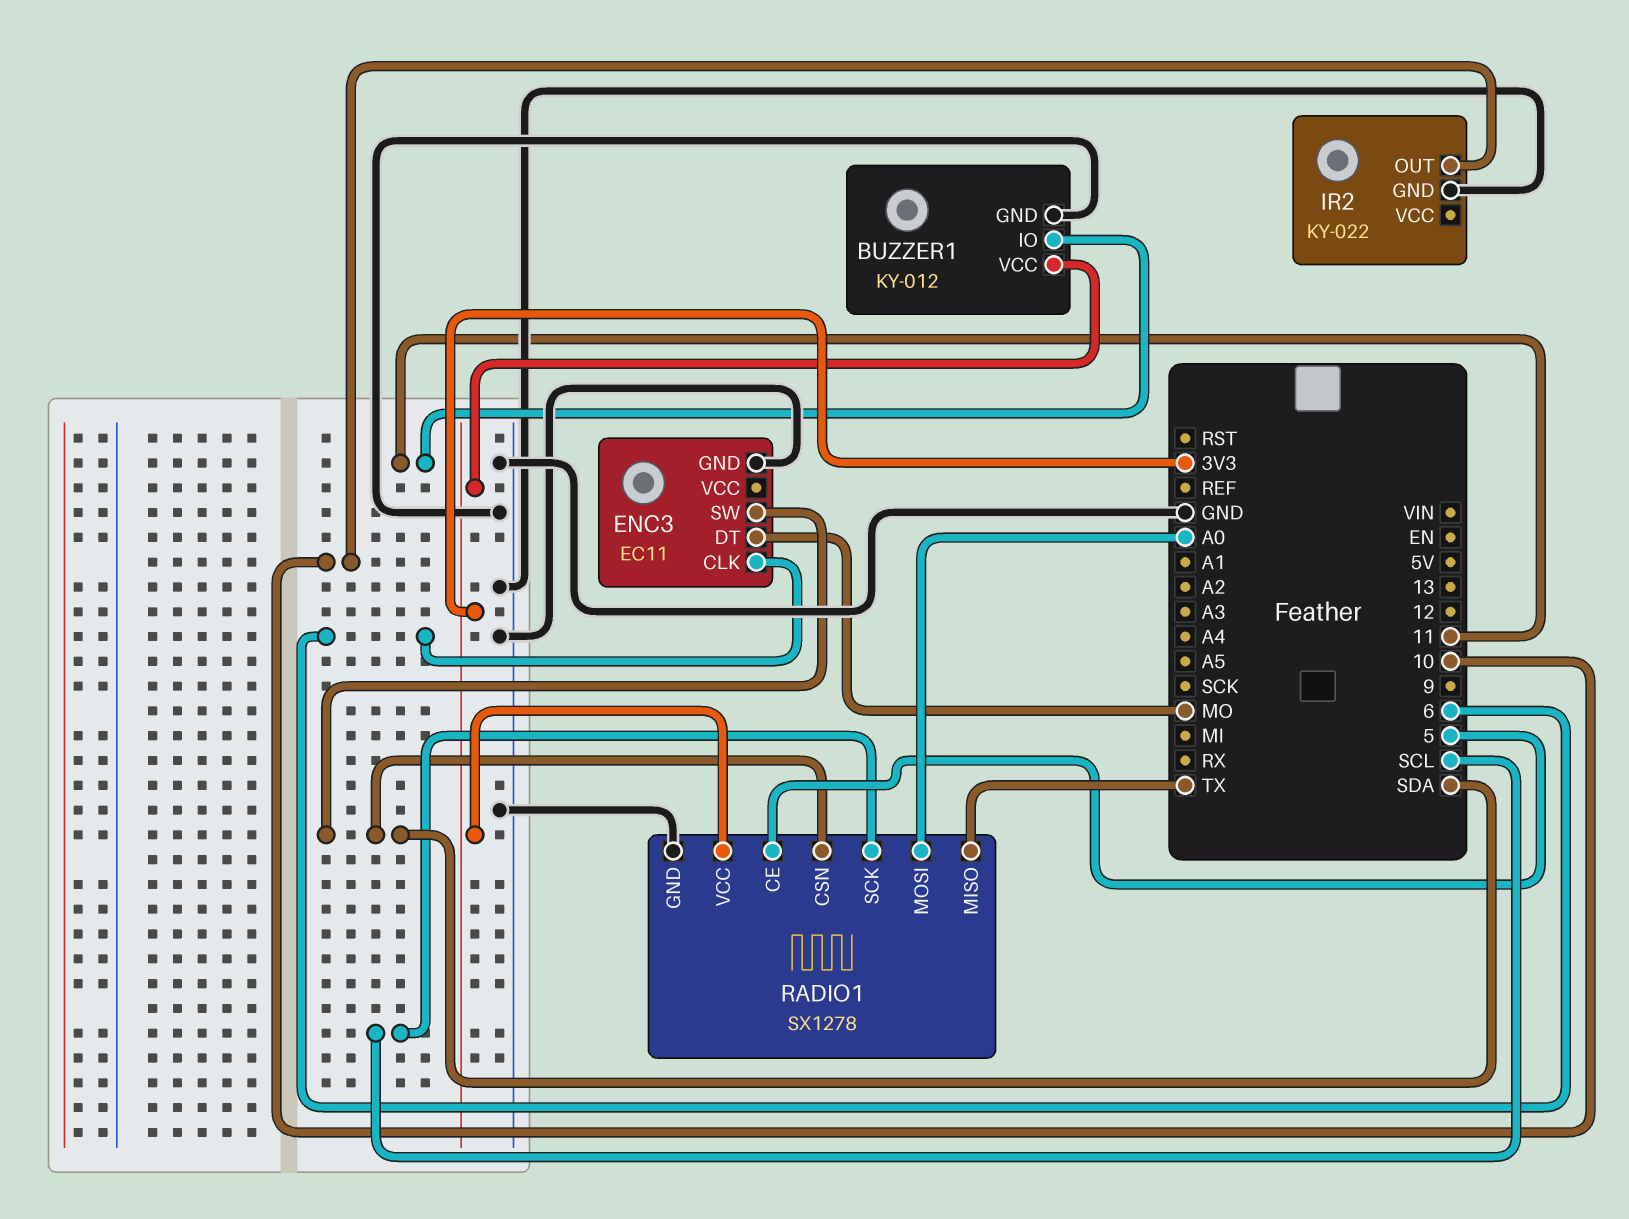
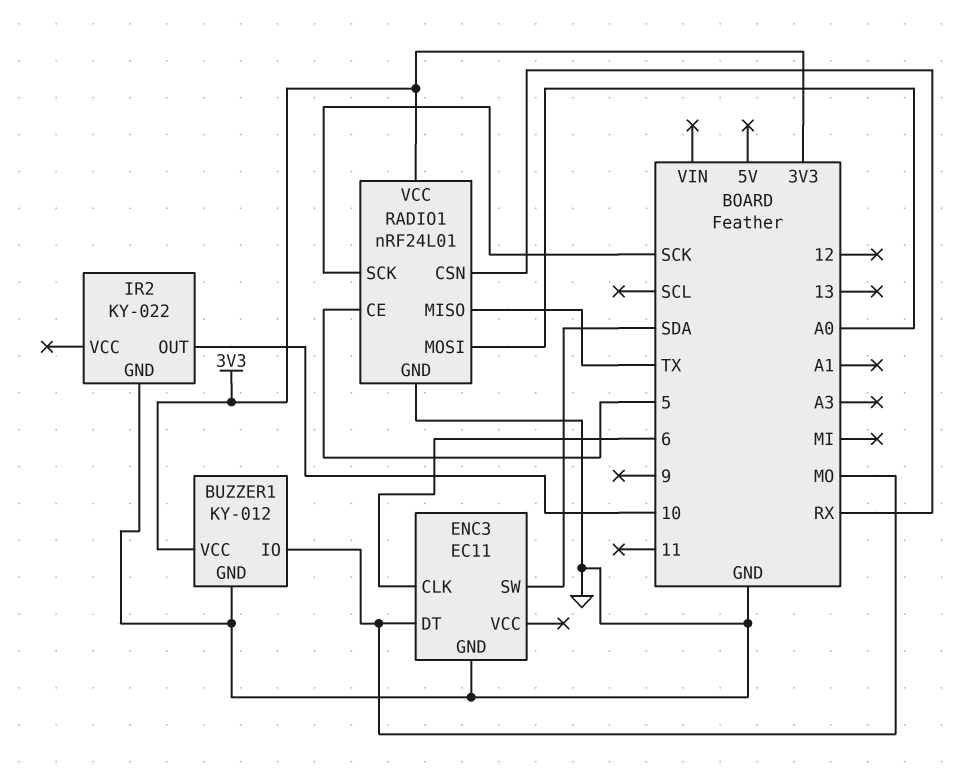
BUZZER1 pin IO: 11 -> MO
RADIO1: SX1278 -> nRF24L01
RADIO1 pin CSN: SDA -> RX
RADIO1 pin SCK: SCL -> SCK

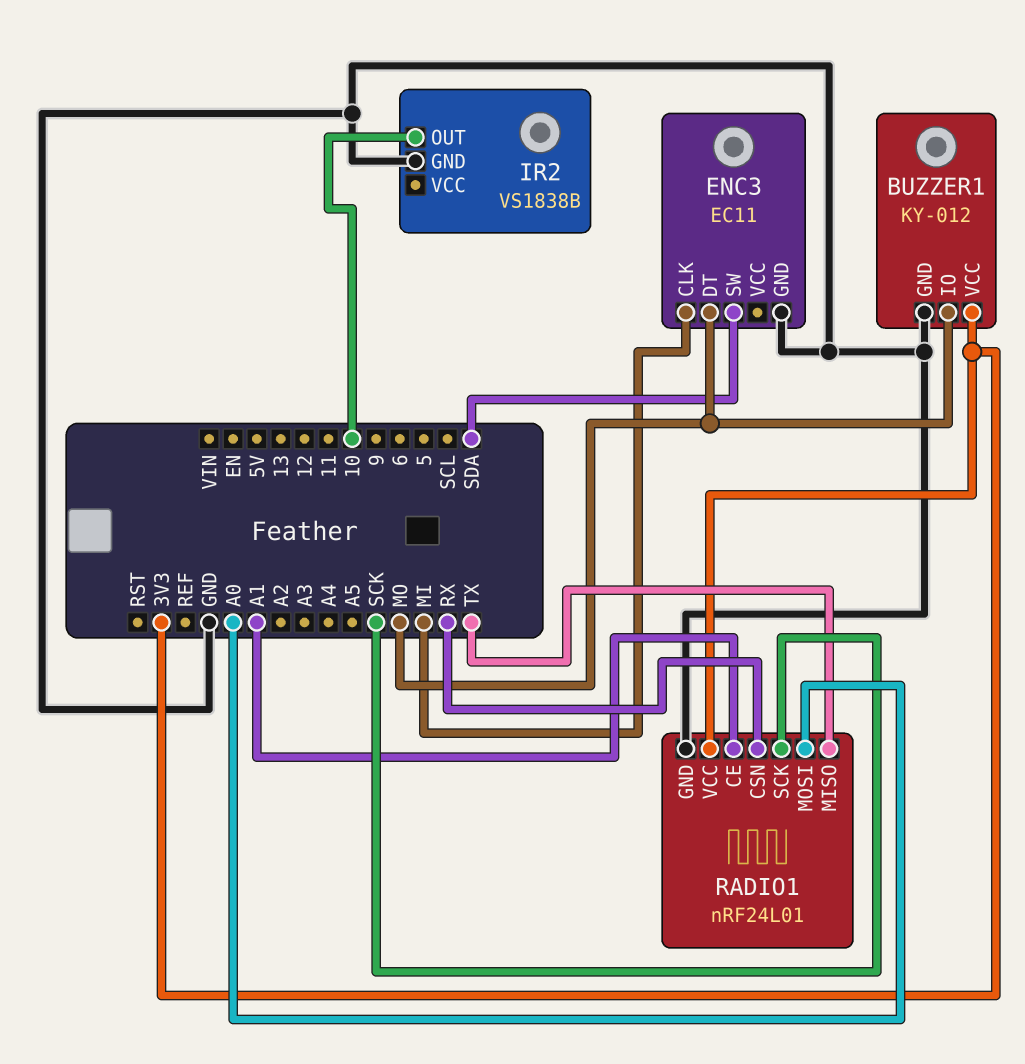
ENC3 pin CLK: 6 -> MI
IR2: KY-022 -> VS1838B
RADIO1 pin CE: 5 -> A1

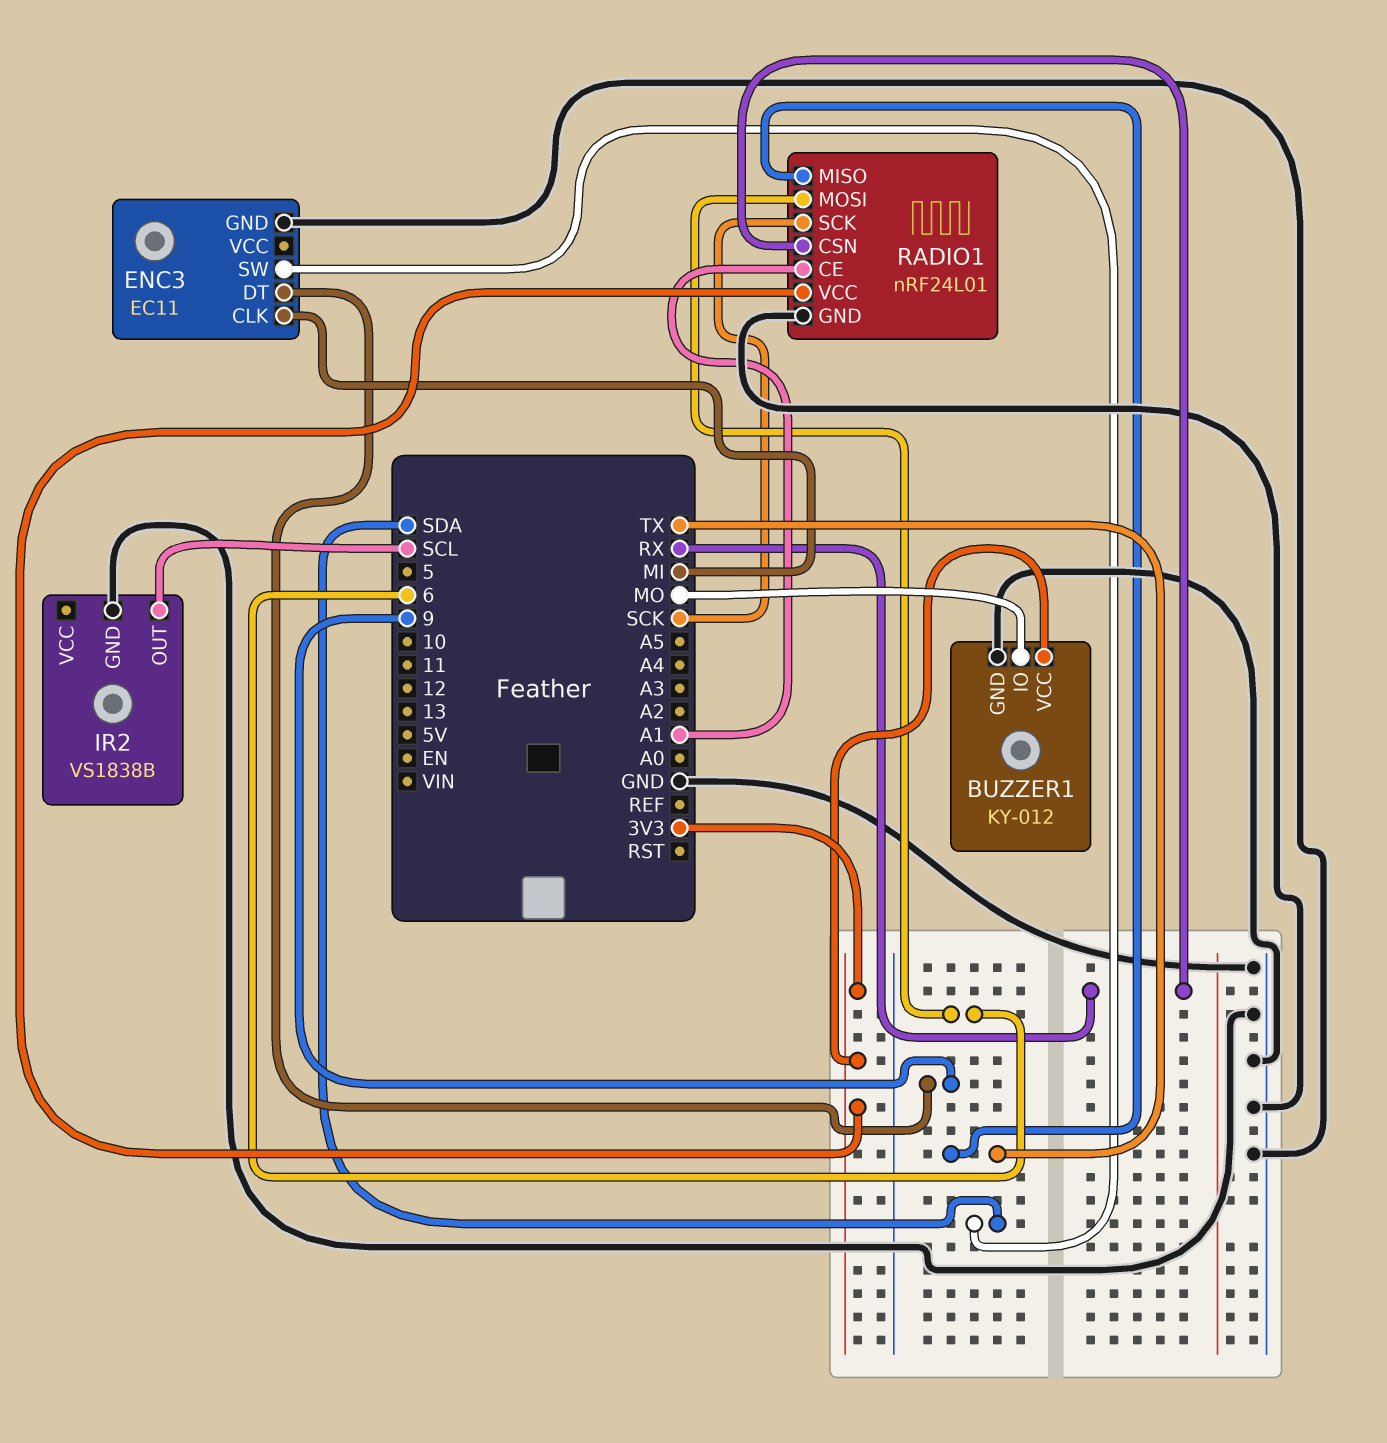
ENC3 pin DT: MO -> 9
IR2 pin OUT: 10 -> SCL
RADIO1 pin MOSI: A0 -> 6

